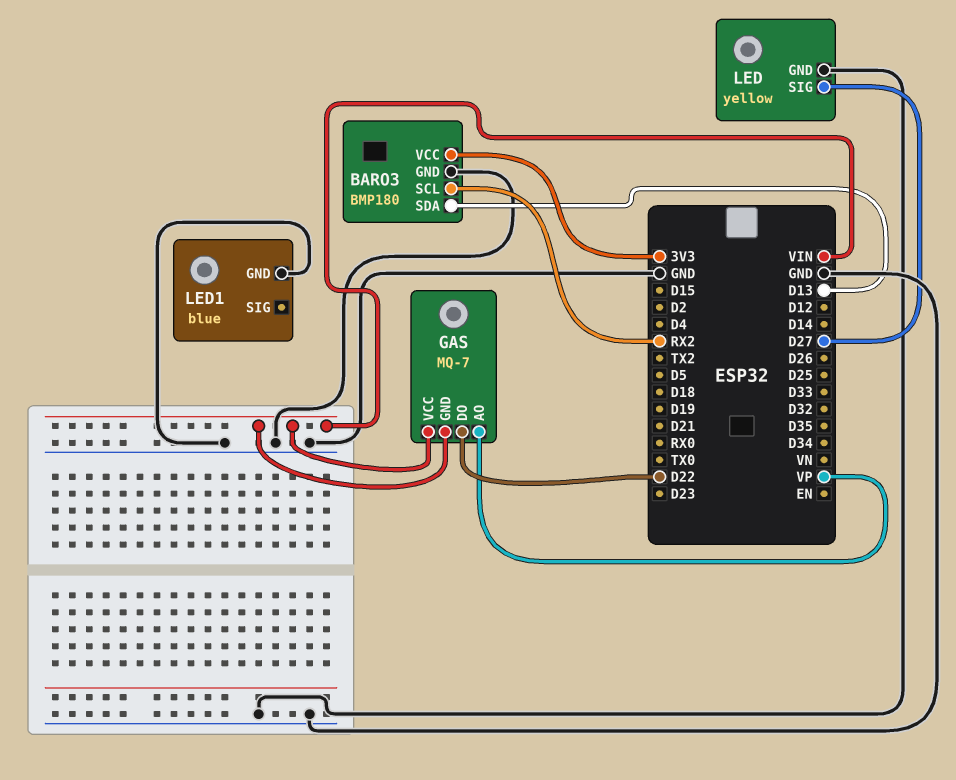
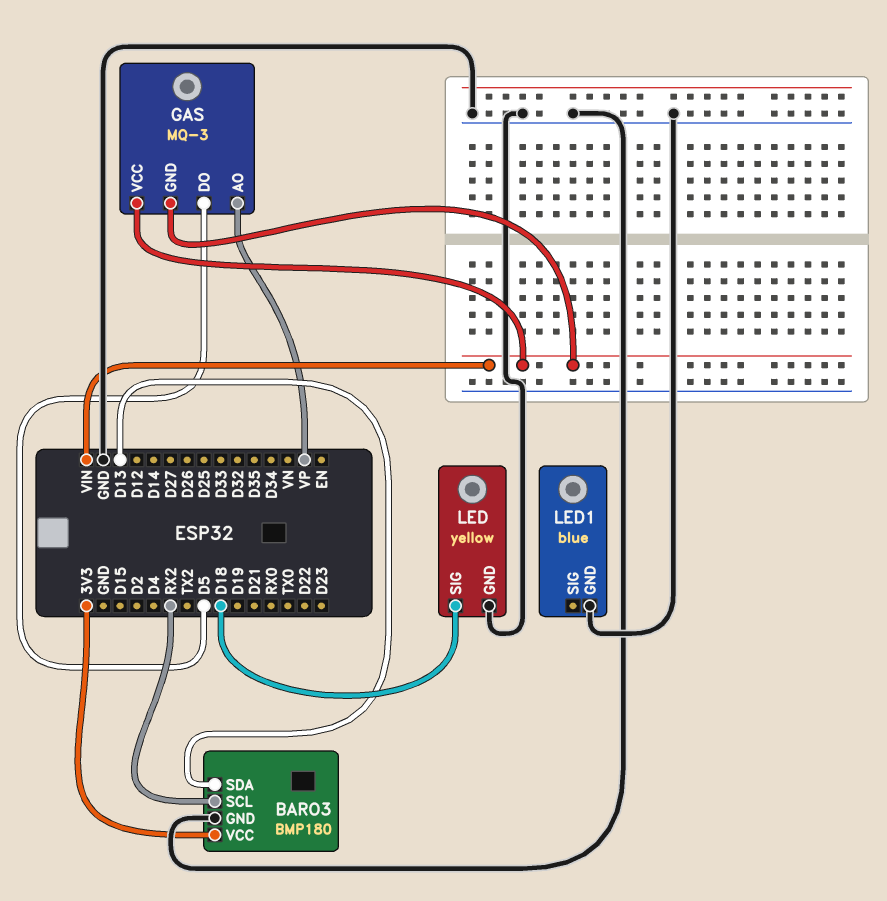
GAS: MQ-7 -> MQ-3
GAS pin DO: D22 -> D5
LED pin SIG: D27 -> D18

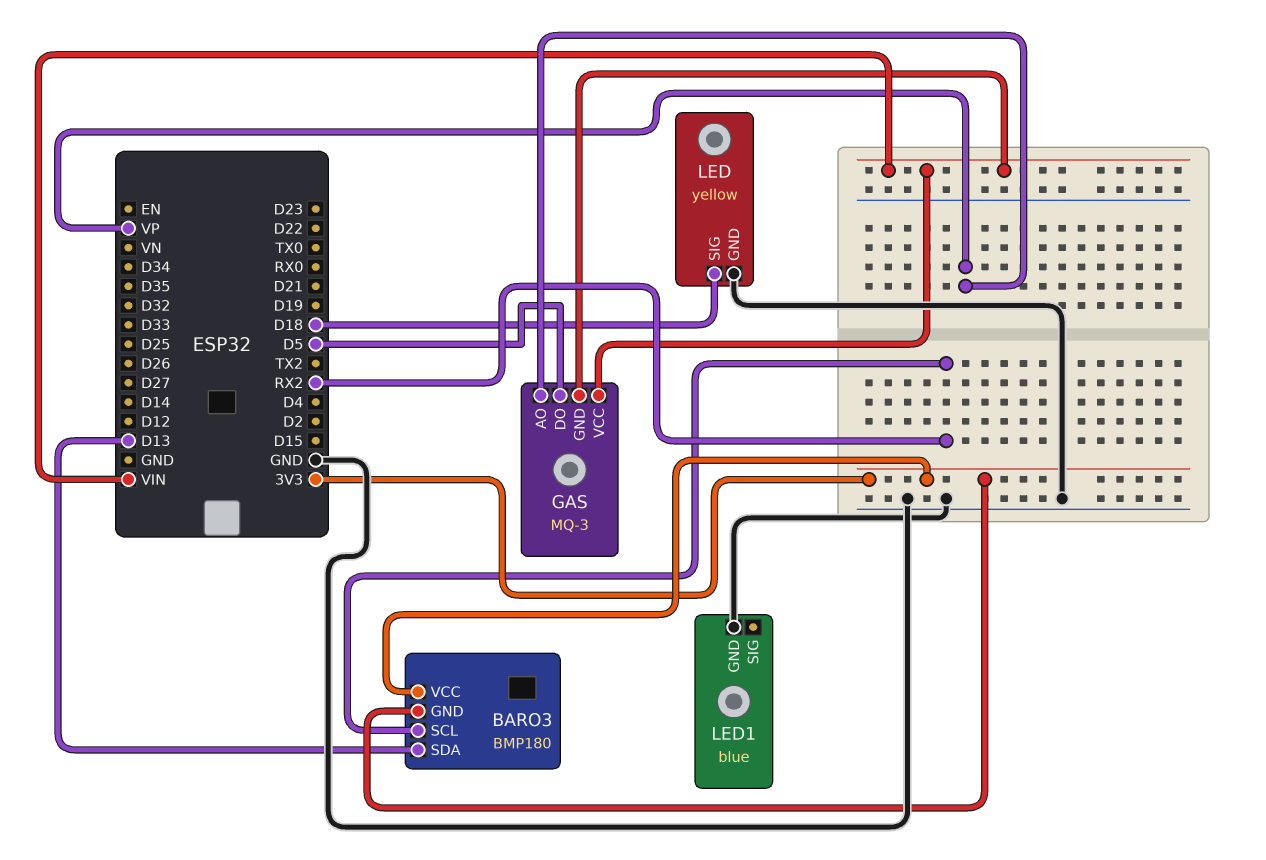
BARO3 pin GND: GND -> 3V3

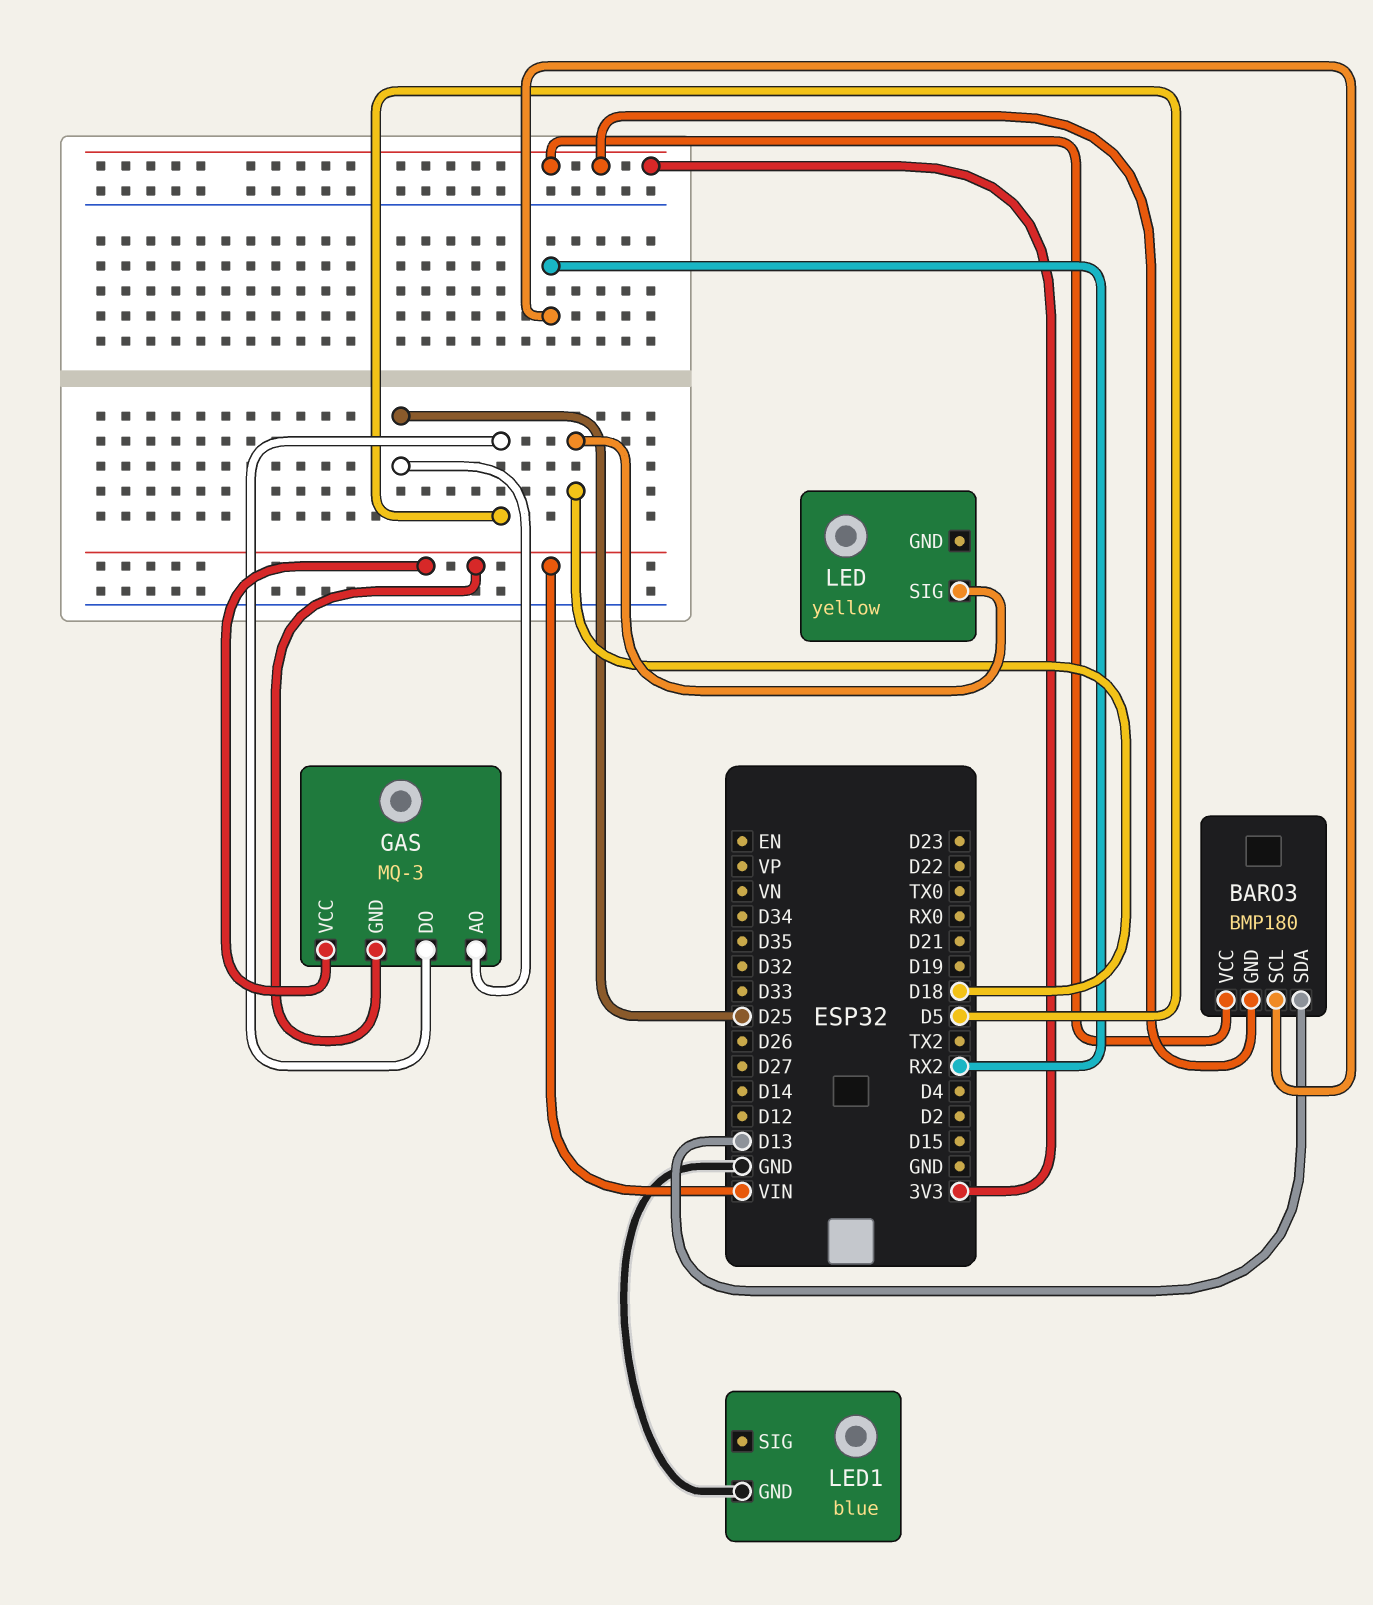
GAS pin AO: VP -> D25
LED pin GND: GND -> none

